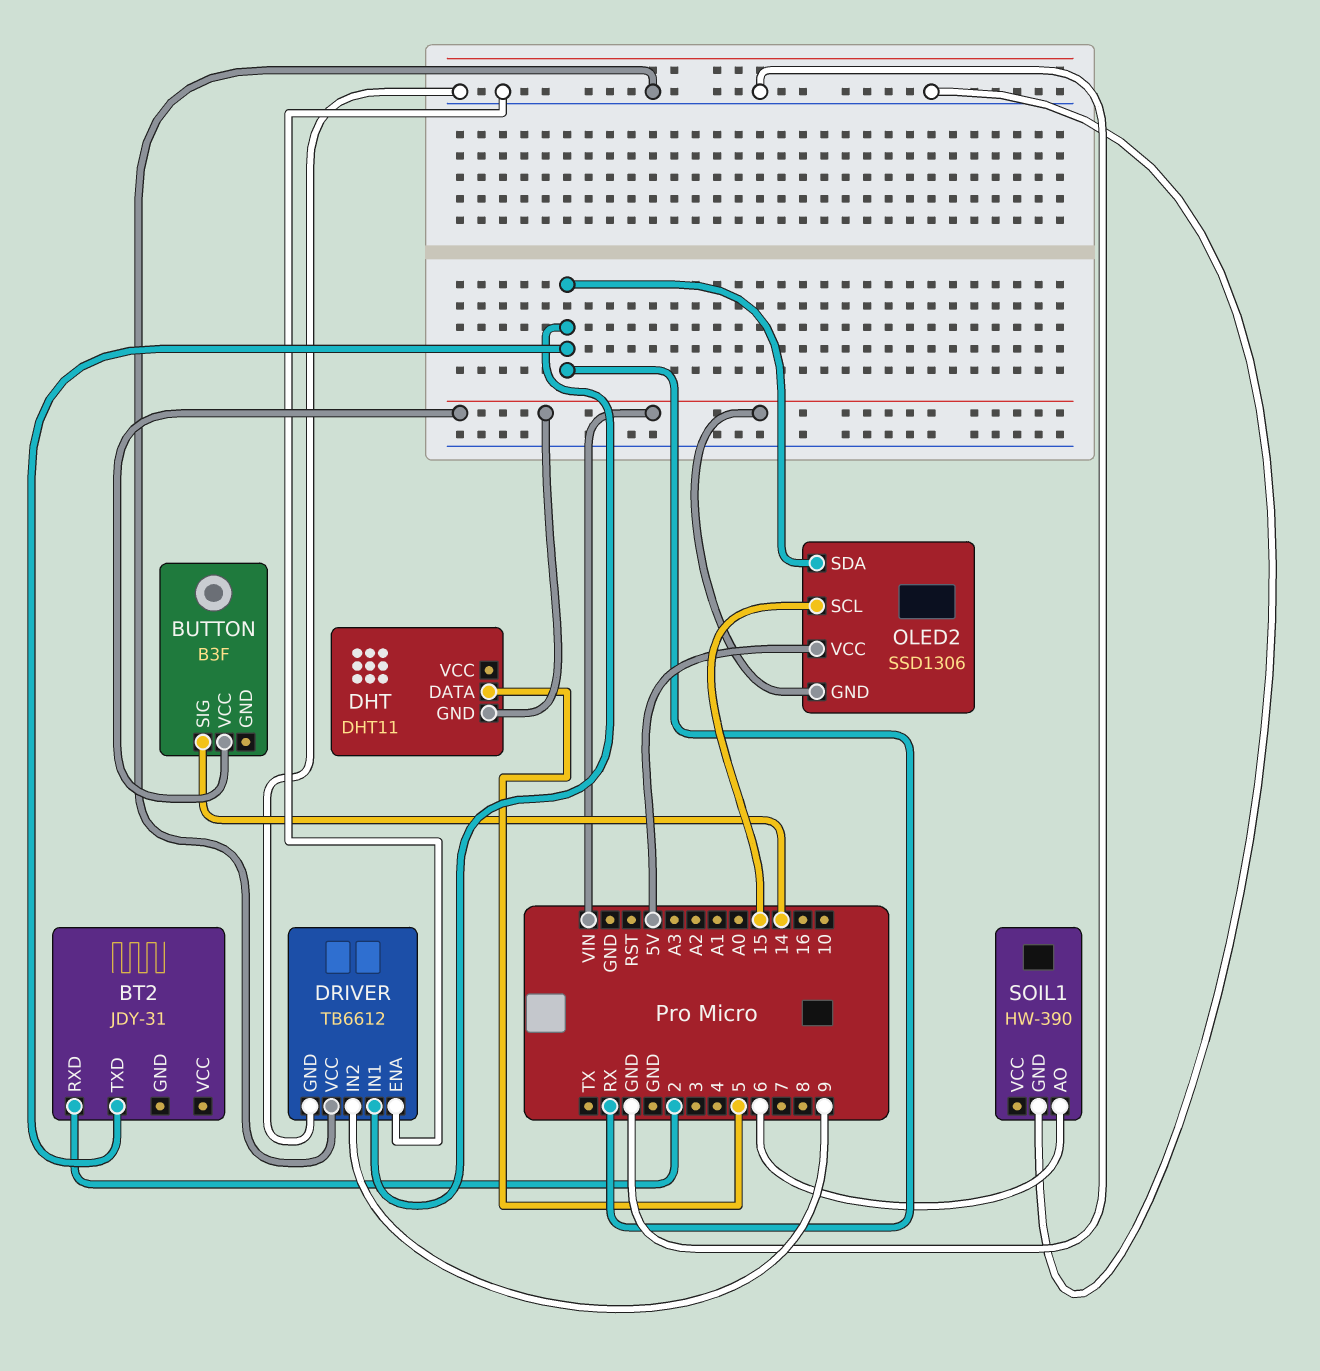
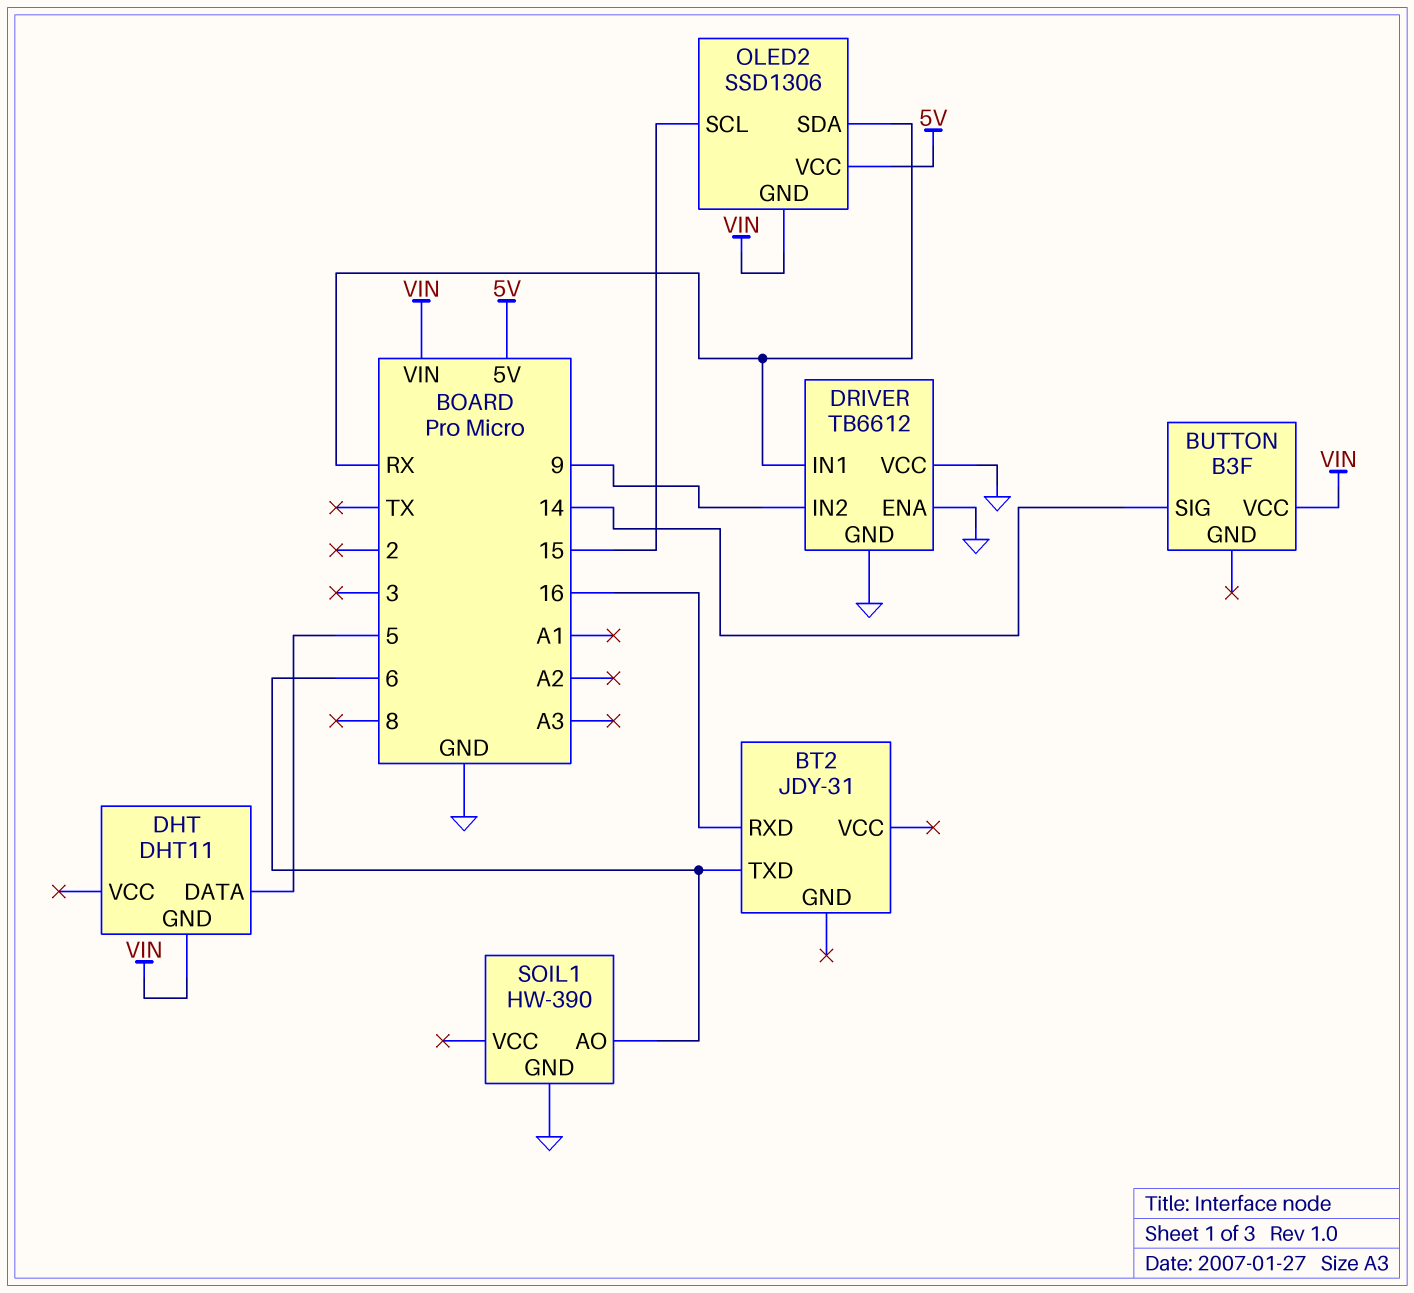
BT2 pin RXD: 2 -> 16
BT2 pin TXD: RX -> 6

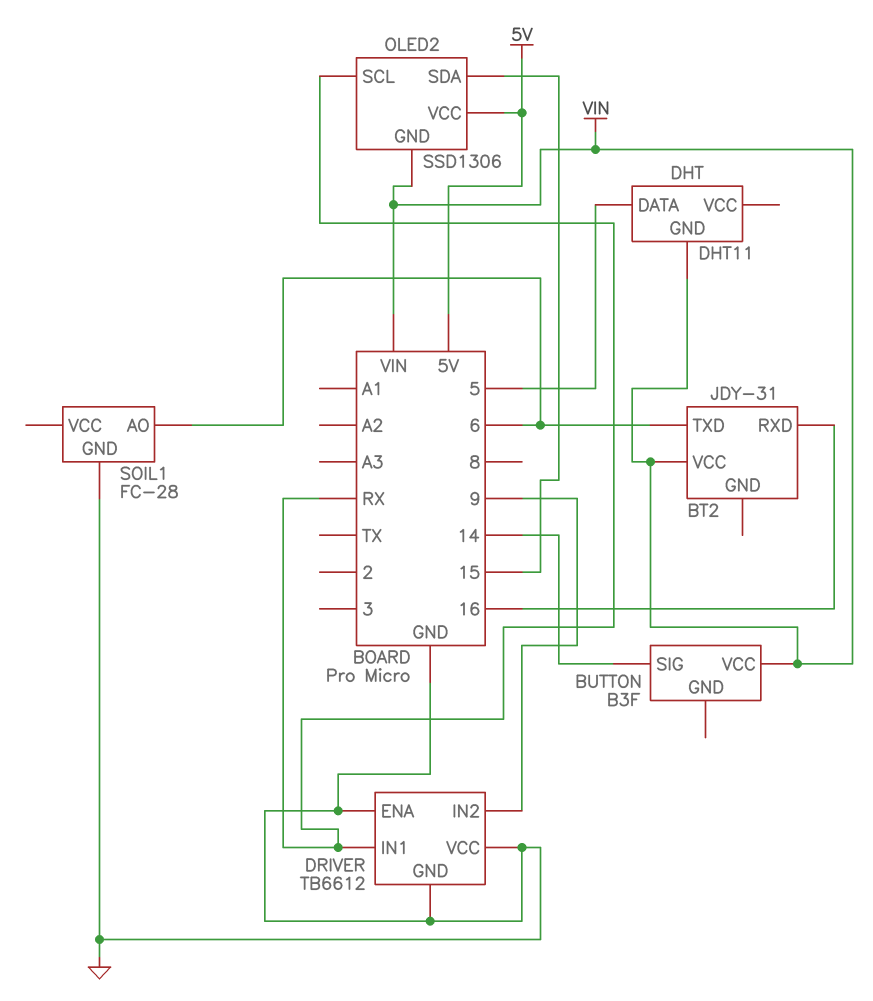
BT2 pin VCC: none -> VIN
OLED2 pin SCL: 15 -> RX
OLED2 pin SDA: RX -> 15
SOIL1: HW-390 -> FC-28

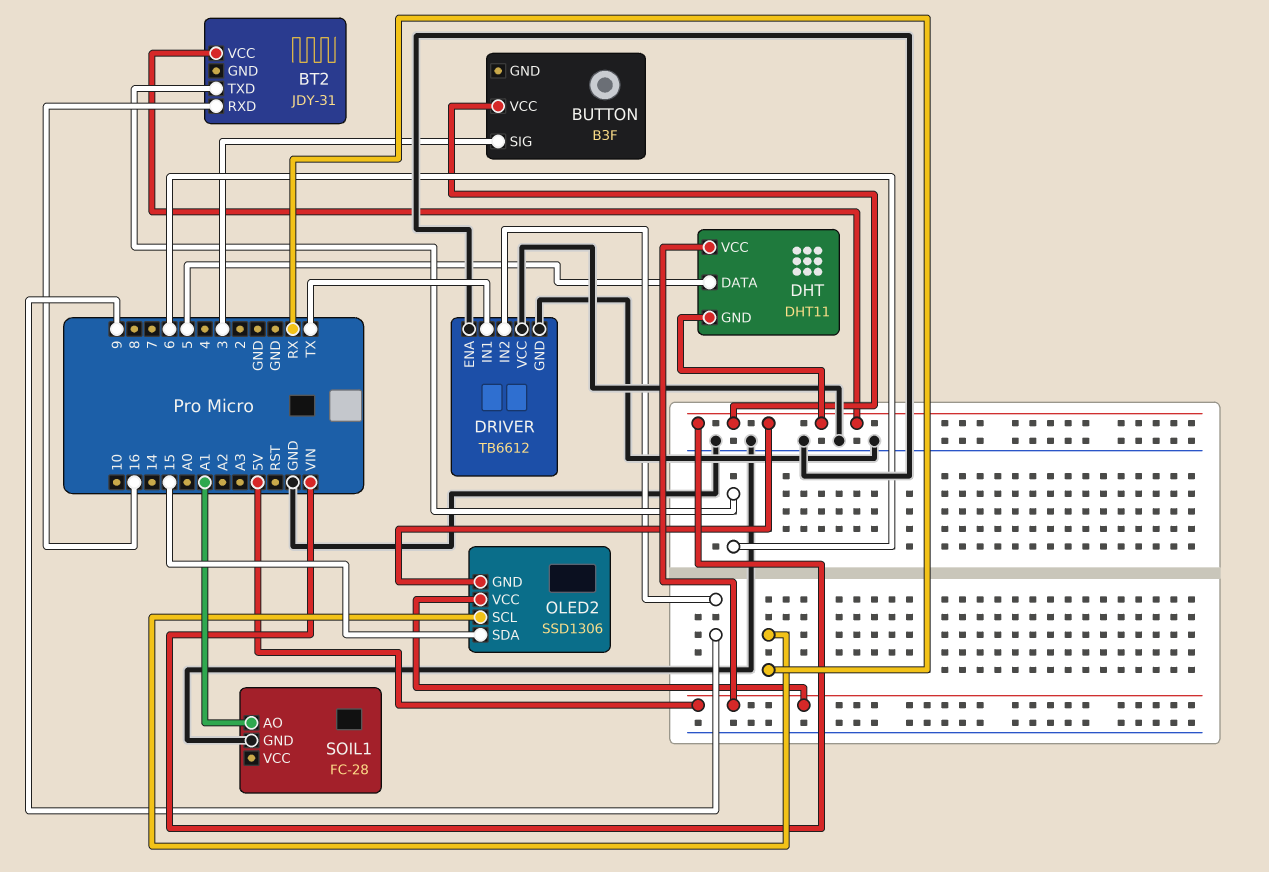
BUTTON pin SIG: 14 -> 3
DHT pin VCC: none -> 5V
DRIVER pin IN1: RX -> TX
SOIL1 pin AO: 6 -> A1

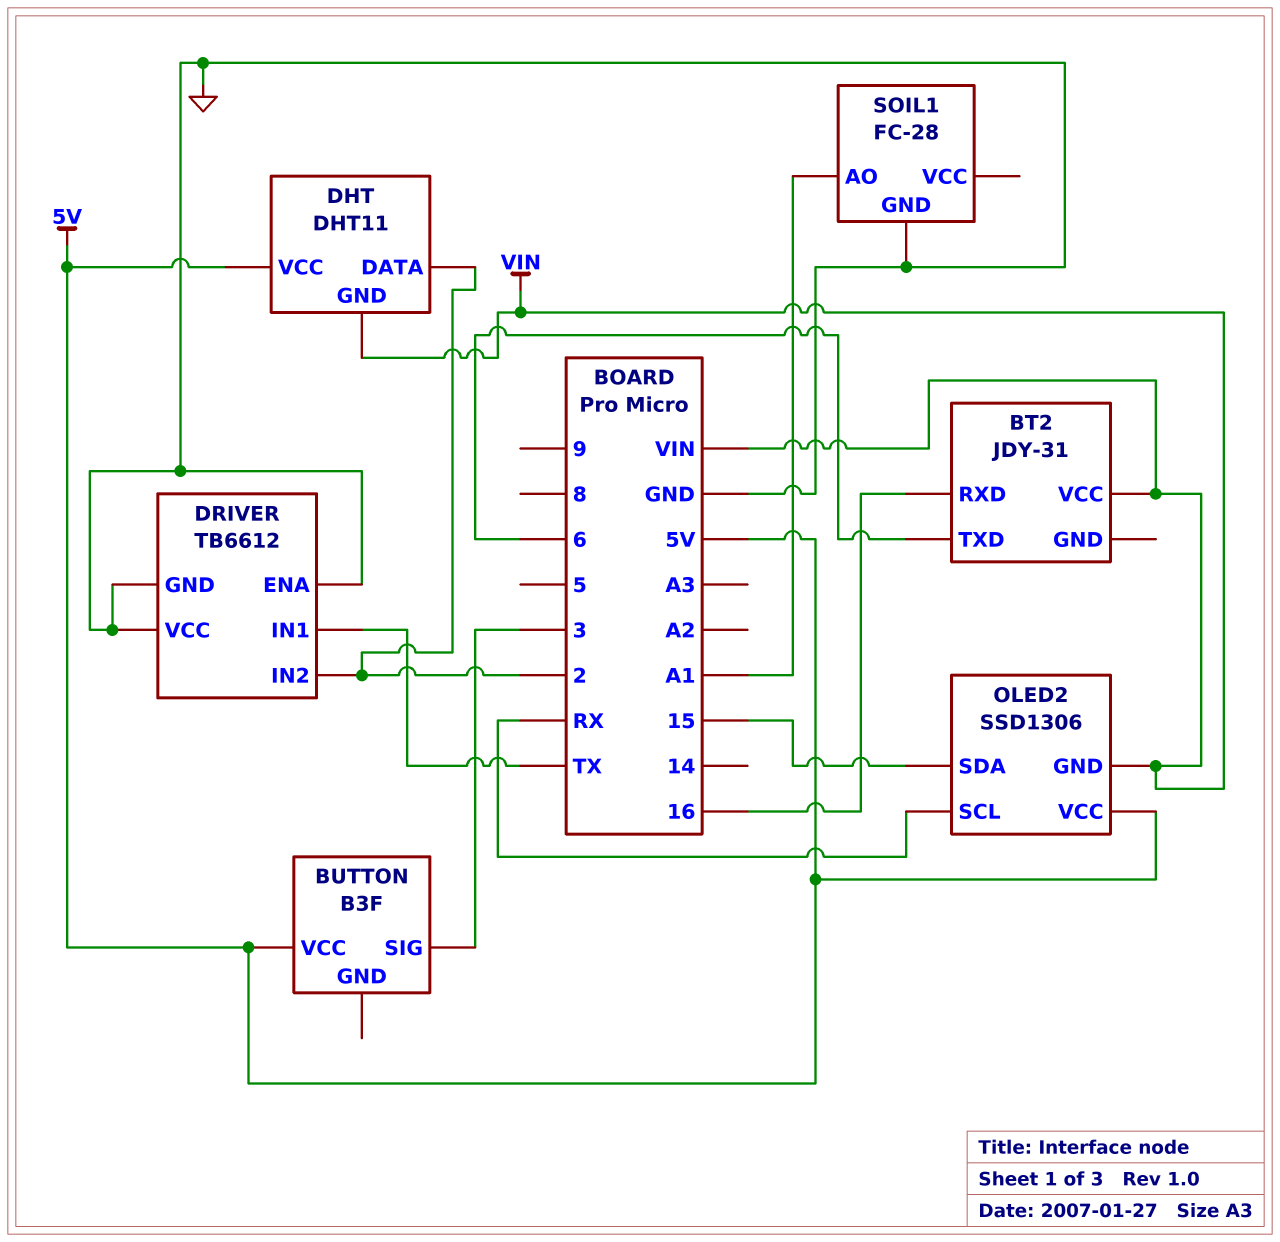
BUTTON pin VCC: VIN -> 5V
DHT pin DATA: 5 -> 2
DRIVER pin IN2: 9 -> 2

